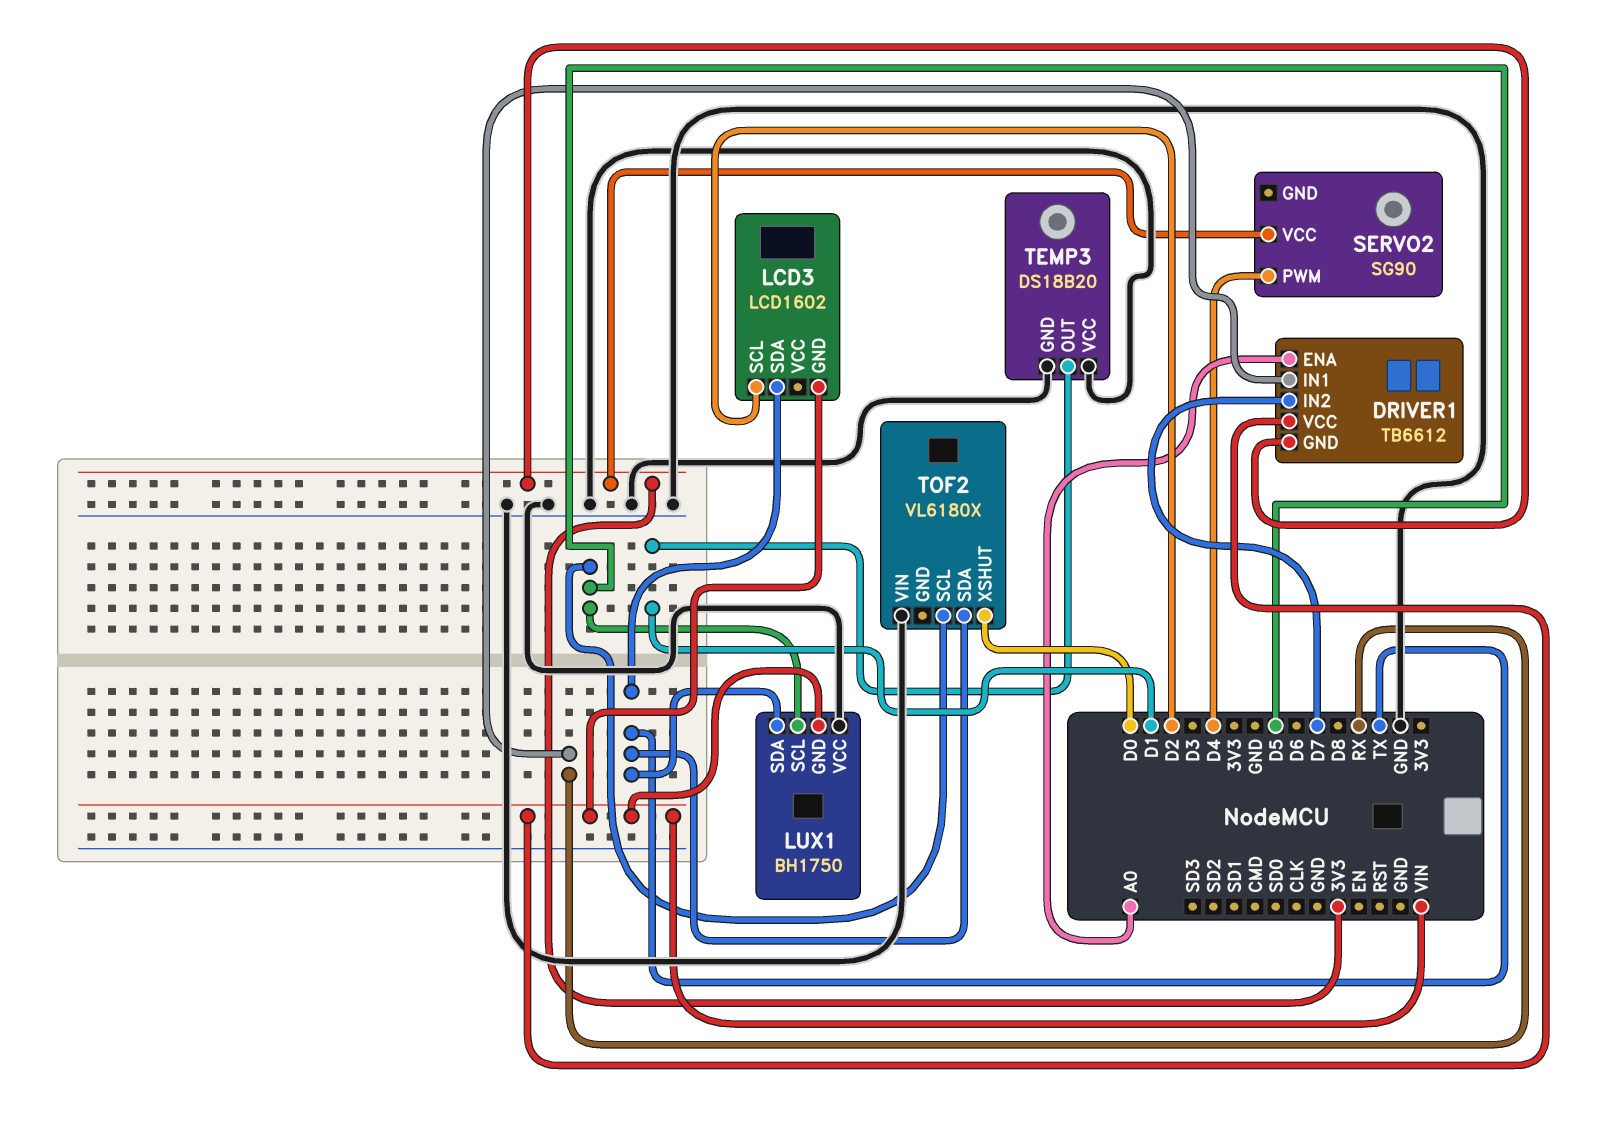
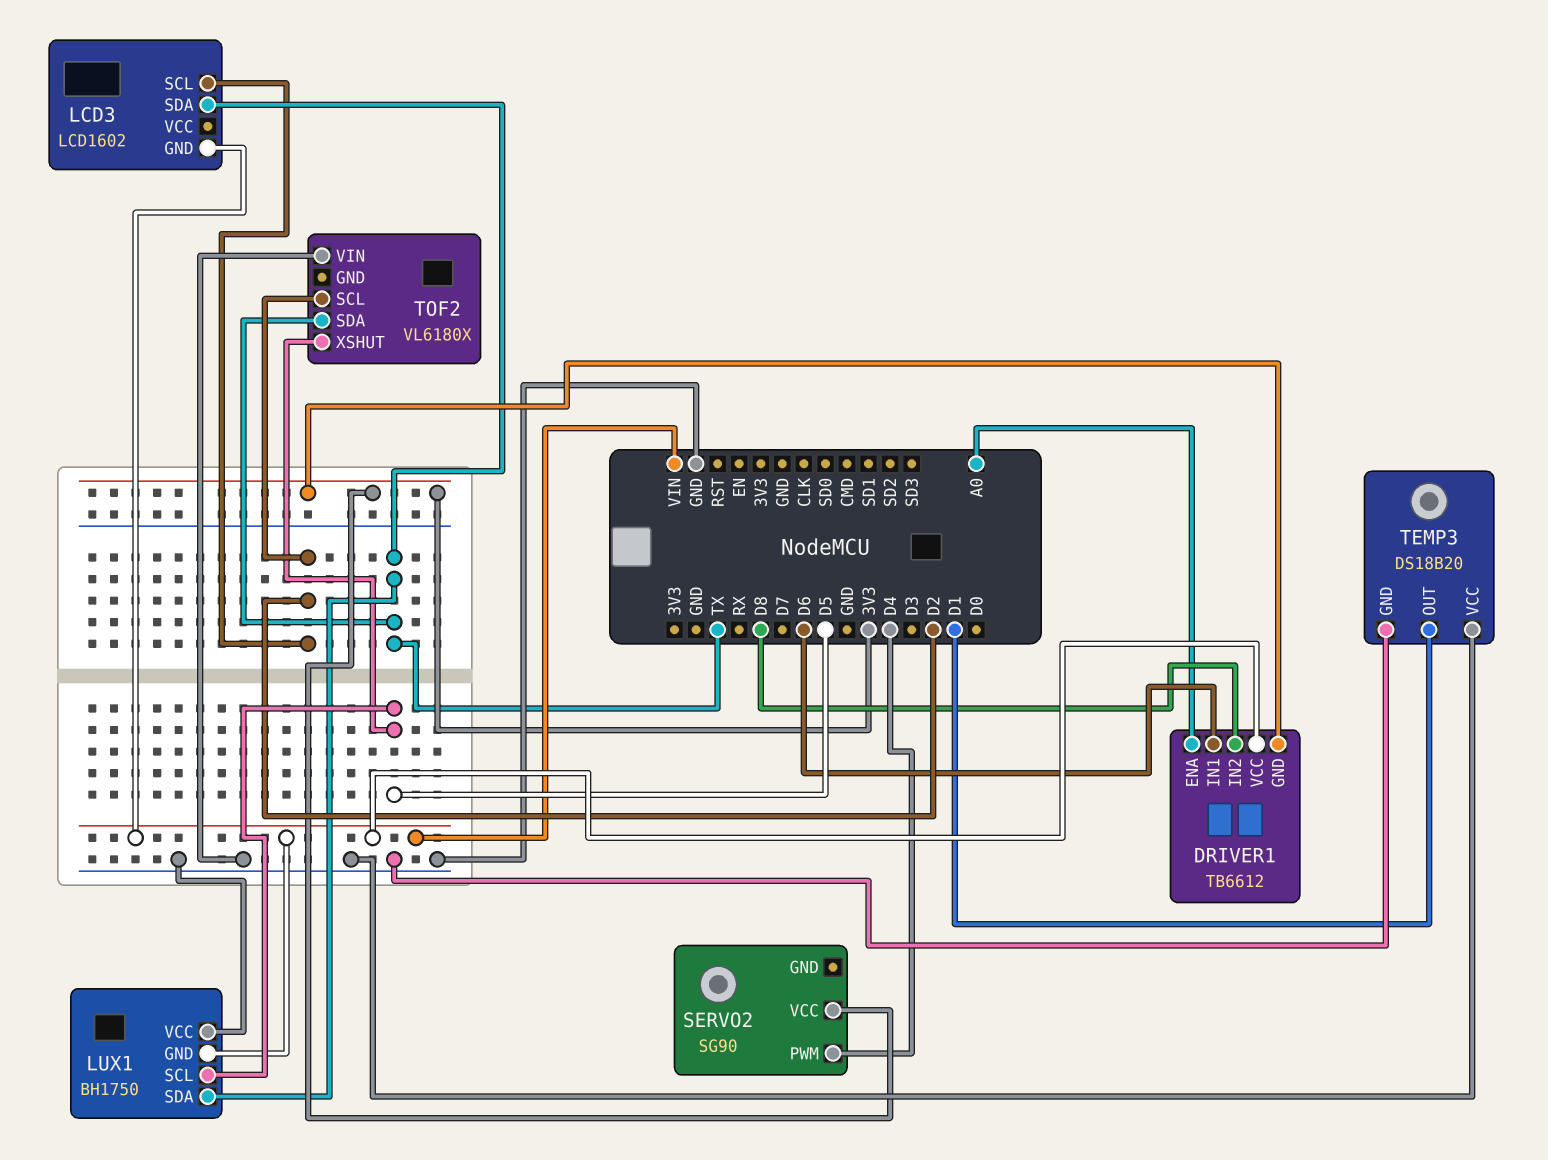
DRIVER1 pin IN1: RX -> D6
DRIVER1 pin IN2: D7 -> D8
TOF2 pin SCL: D5 -> D2
TOF2 pin XSHUT: D0 -> D5

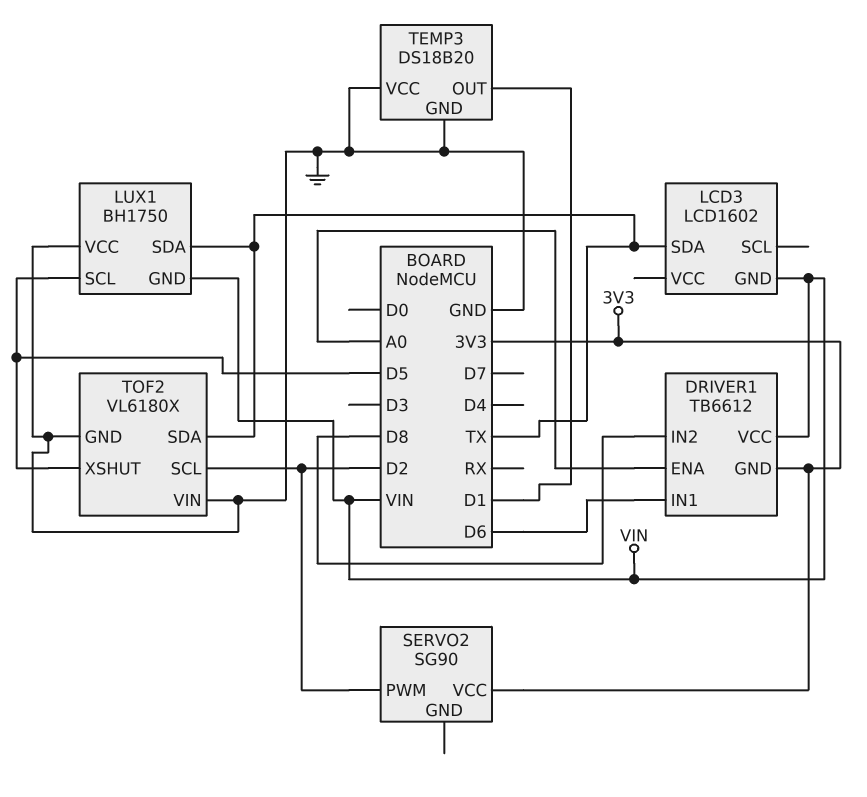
LCD3 pin SCL: D2 -> none
SERVO2 pin PWM: D4 -> D2
TOF2 pin GND: none -> GND

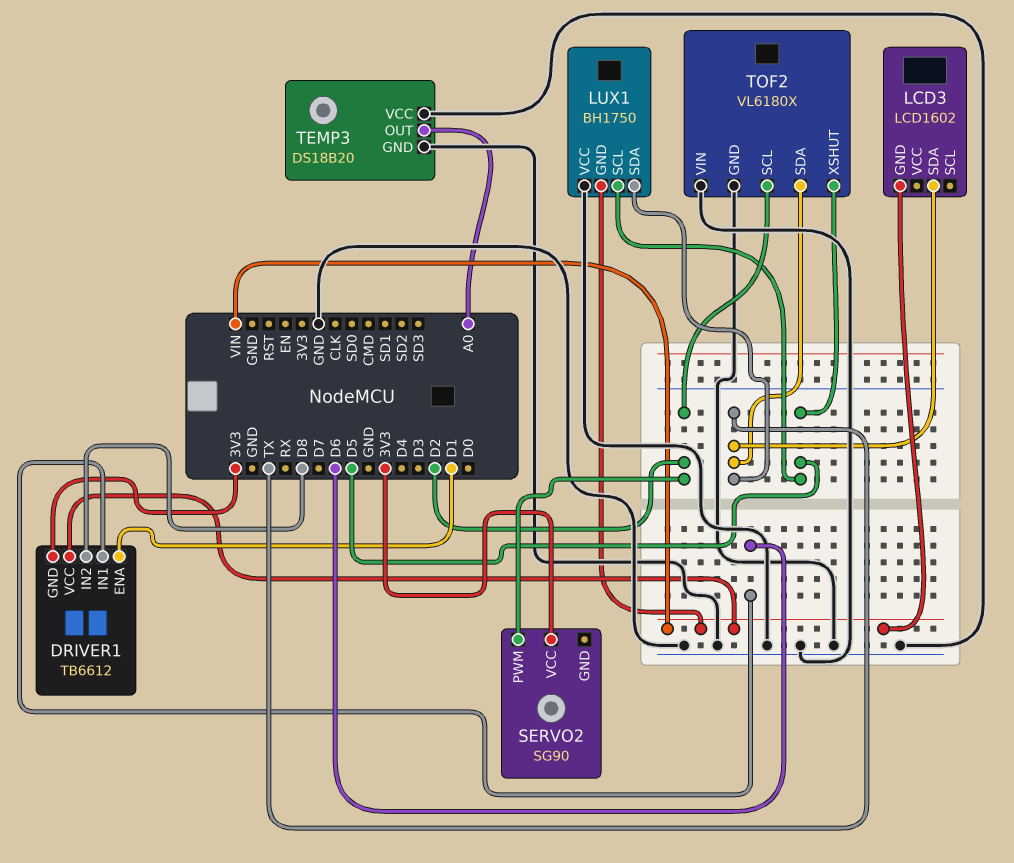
DRIVER1 pin ENA: A0 -> D1
TEMP3 pin OUT: D1 -> A0

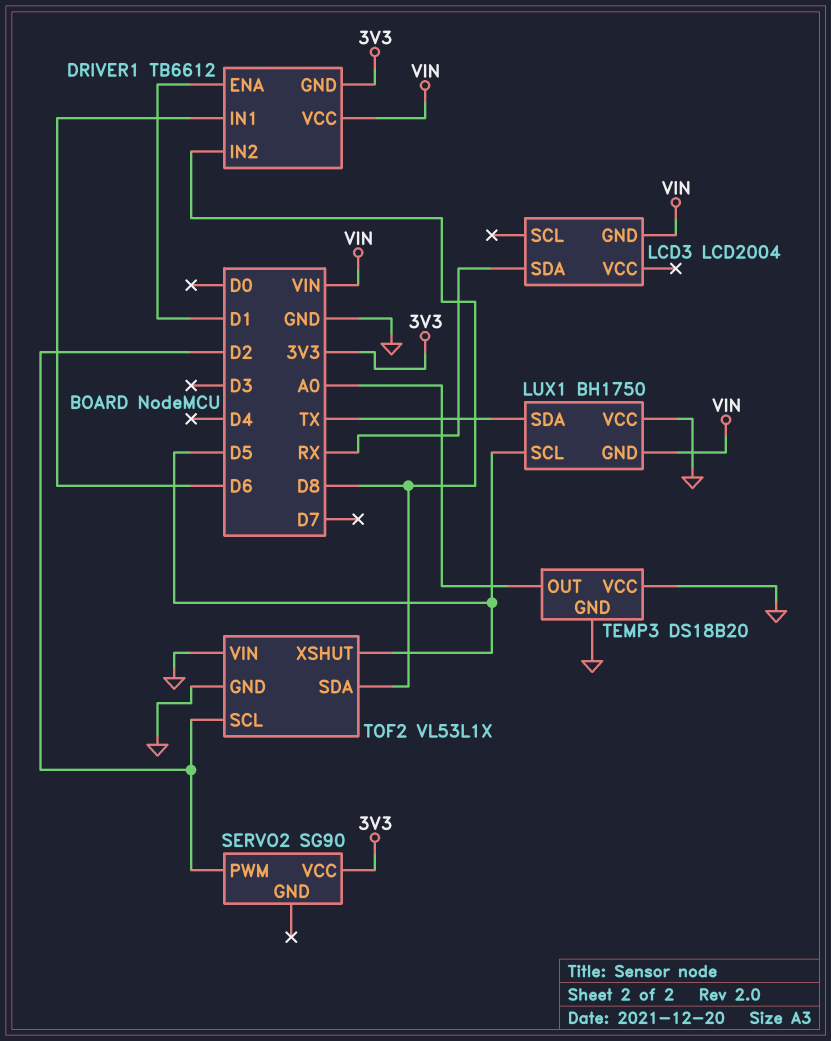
LCD3: LCD1602 -> LCD2004
LCD3 pin SDA: TX -> RX
TOF2: VL6180X -> VL53L1X
TOF2 pin SDA: TX -> D8

